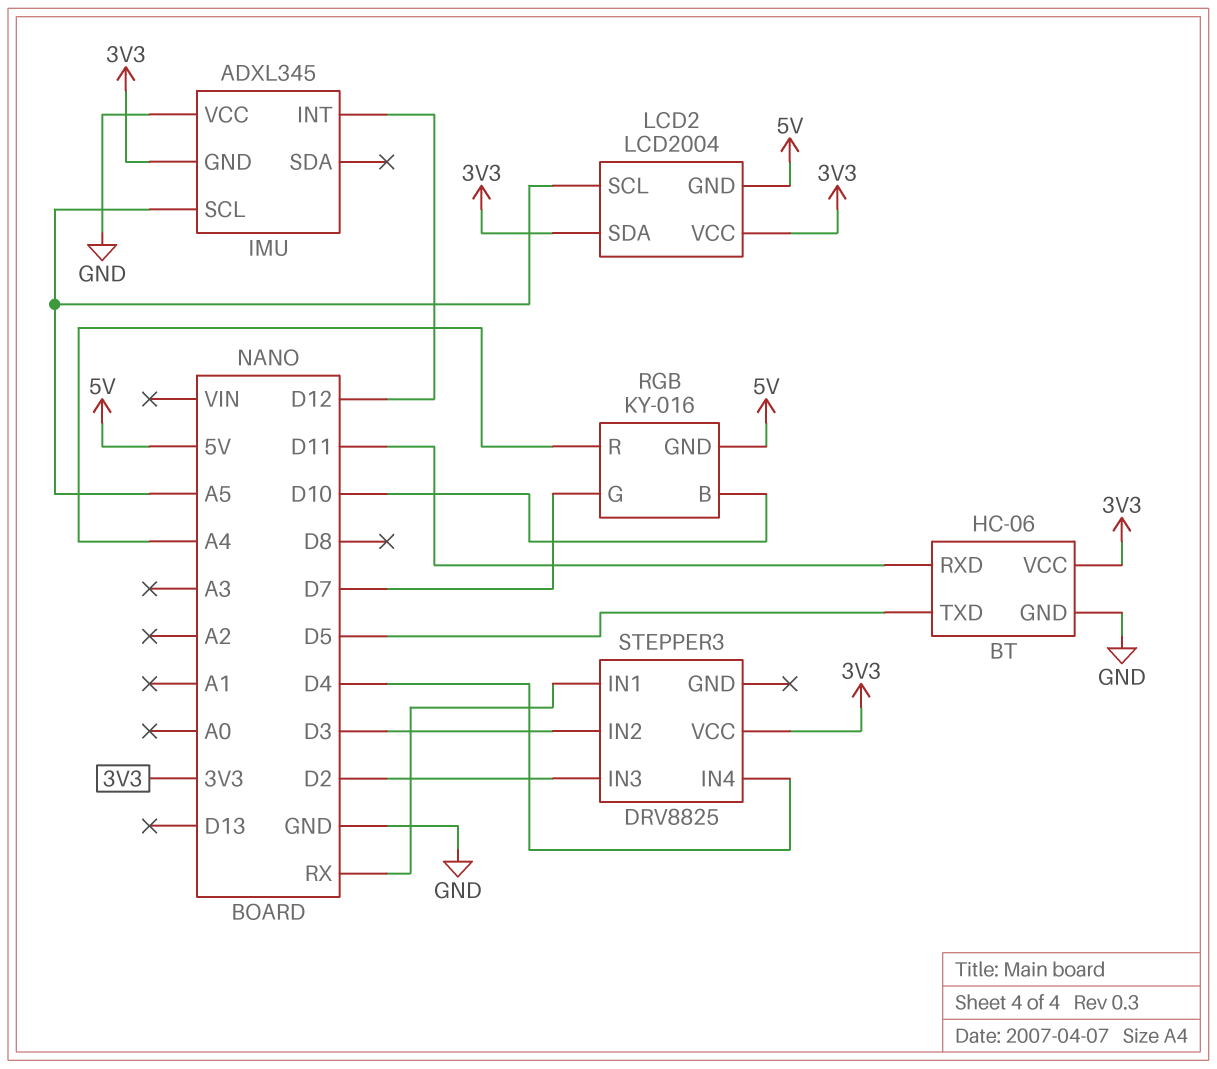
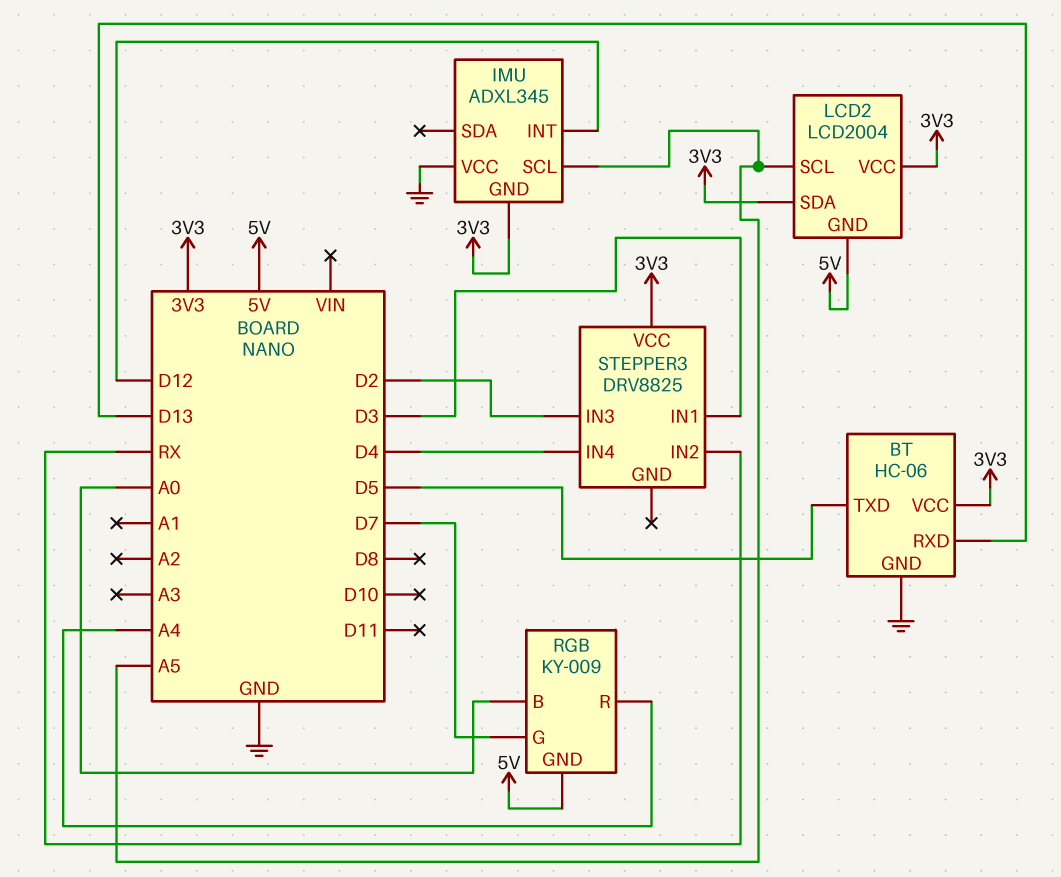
BT pin RXD: D11 -> D13
RGB: KY-016 -> KY-009
RGB pin B: D10 -> A0
STEPPER3 pin IN1: RX -> D3
STEPPER3 pin IN2: D3 -> RX

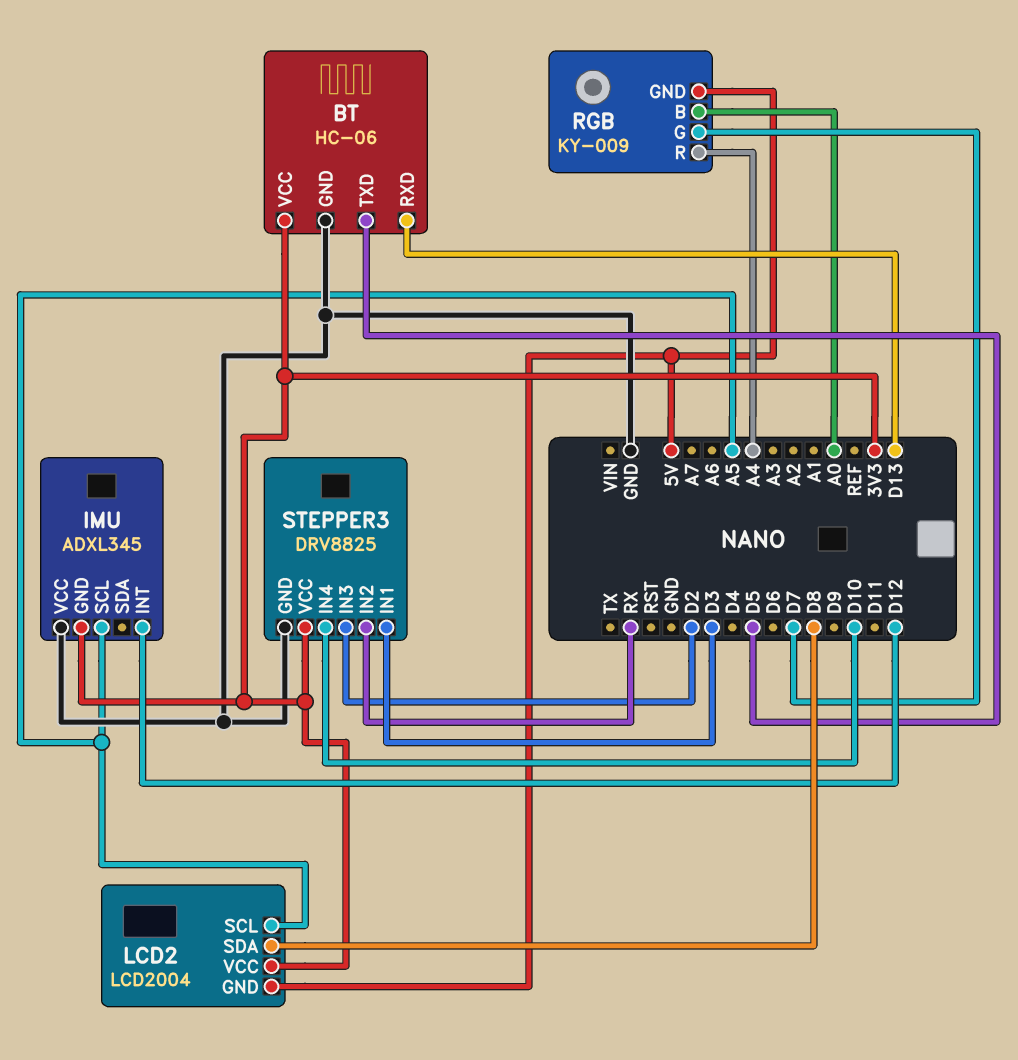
LCD2 pin SDA: 3V3 -> D8
STEPPER3 pin GND: none -> GND
STEPPER3 pin IN4: D4 -> D10

